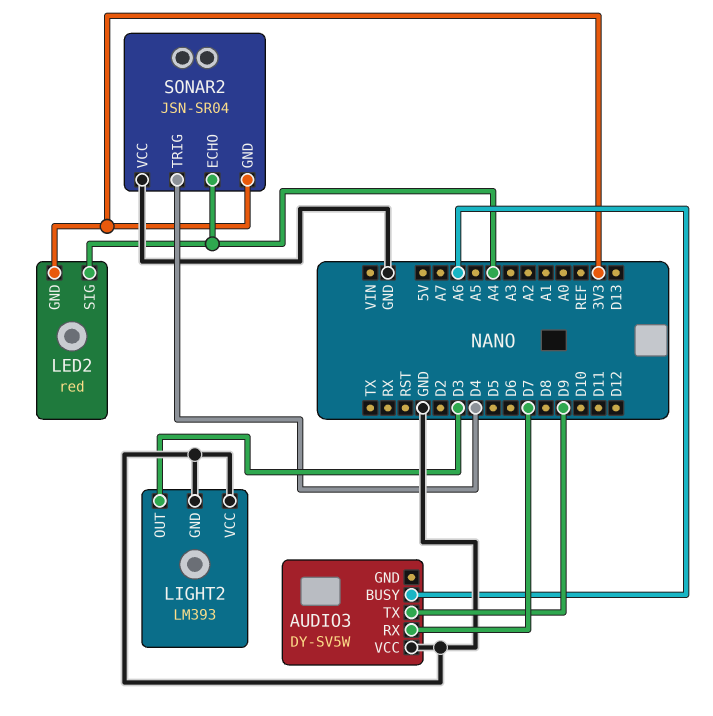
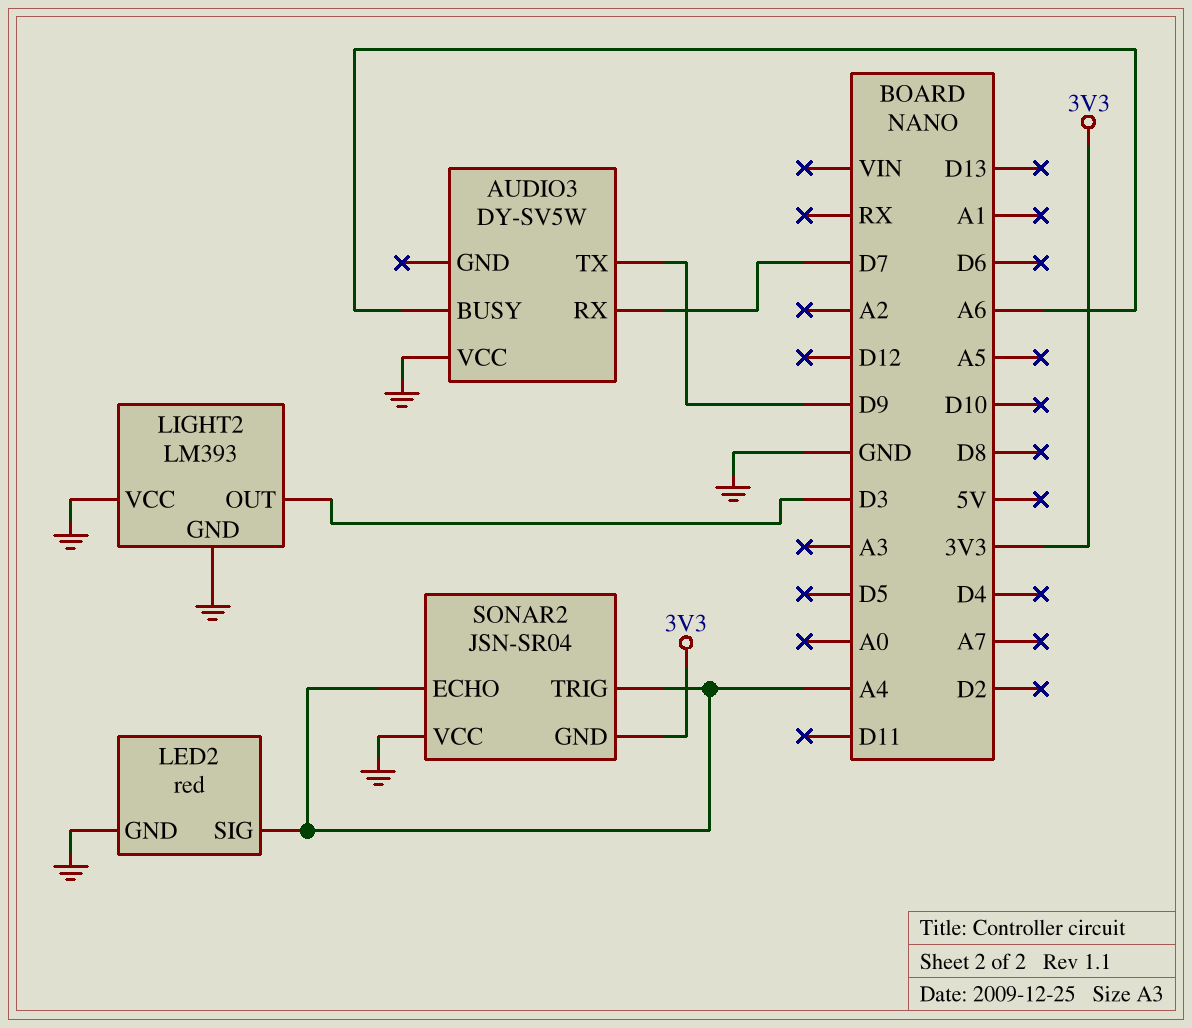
LED2 pin GND: 3V3 -> GND
SONAR2 pin TRIG: D4 -> A4

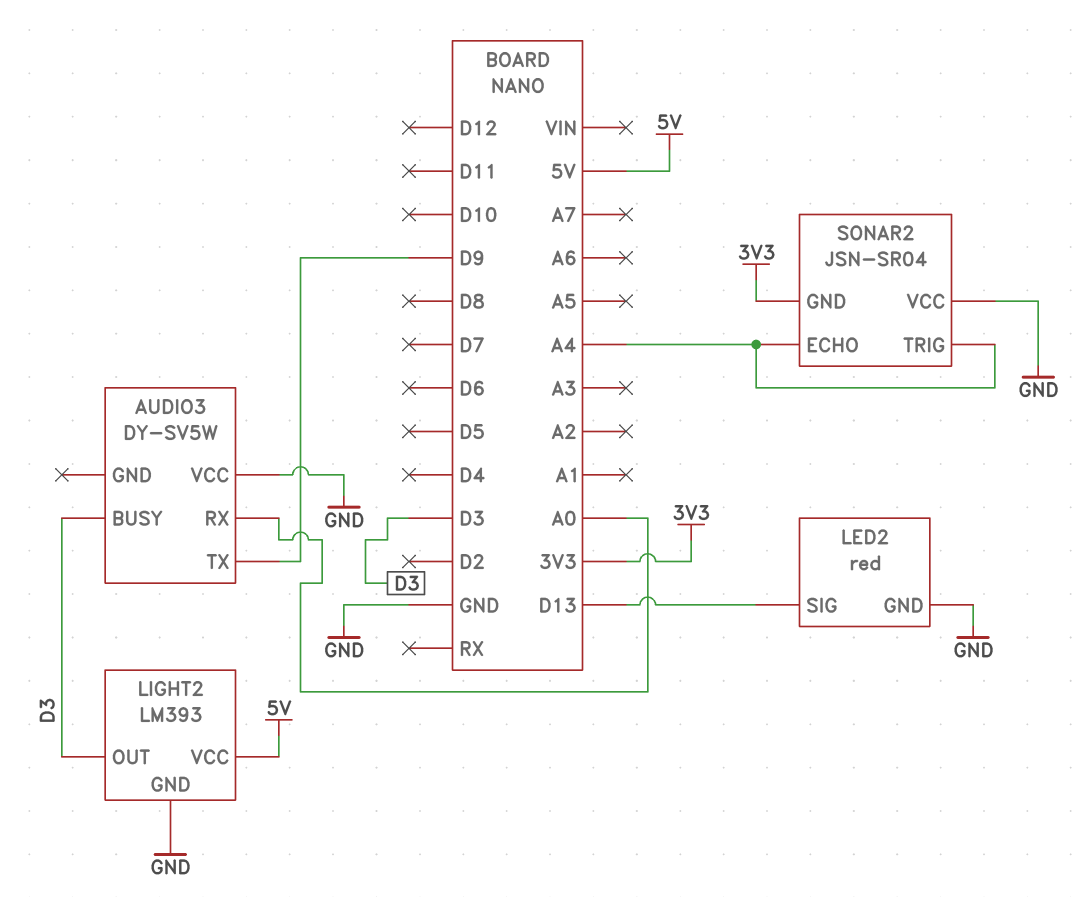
AUDIO3 pin BUSY: A6 -> D3
AUDIO3 pin RX: D7 -> A0
LED2 pin SIG: A4 -> D13
LIGHT2 pin VCC: GND -> 5V

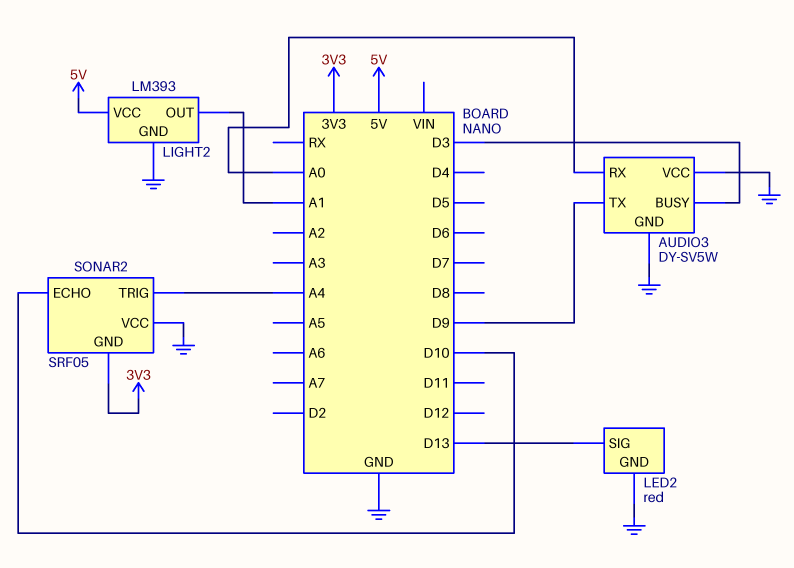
AUDIO3 pin GND: none -> GND
LIGHT2 pin OUT: D3 -> A1
SONAR2: JSN-SR04 -> SRF05
SONAR2 pin ECHO: A4 -> D10

